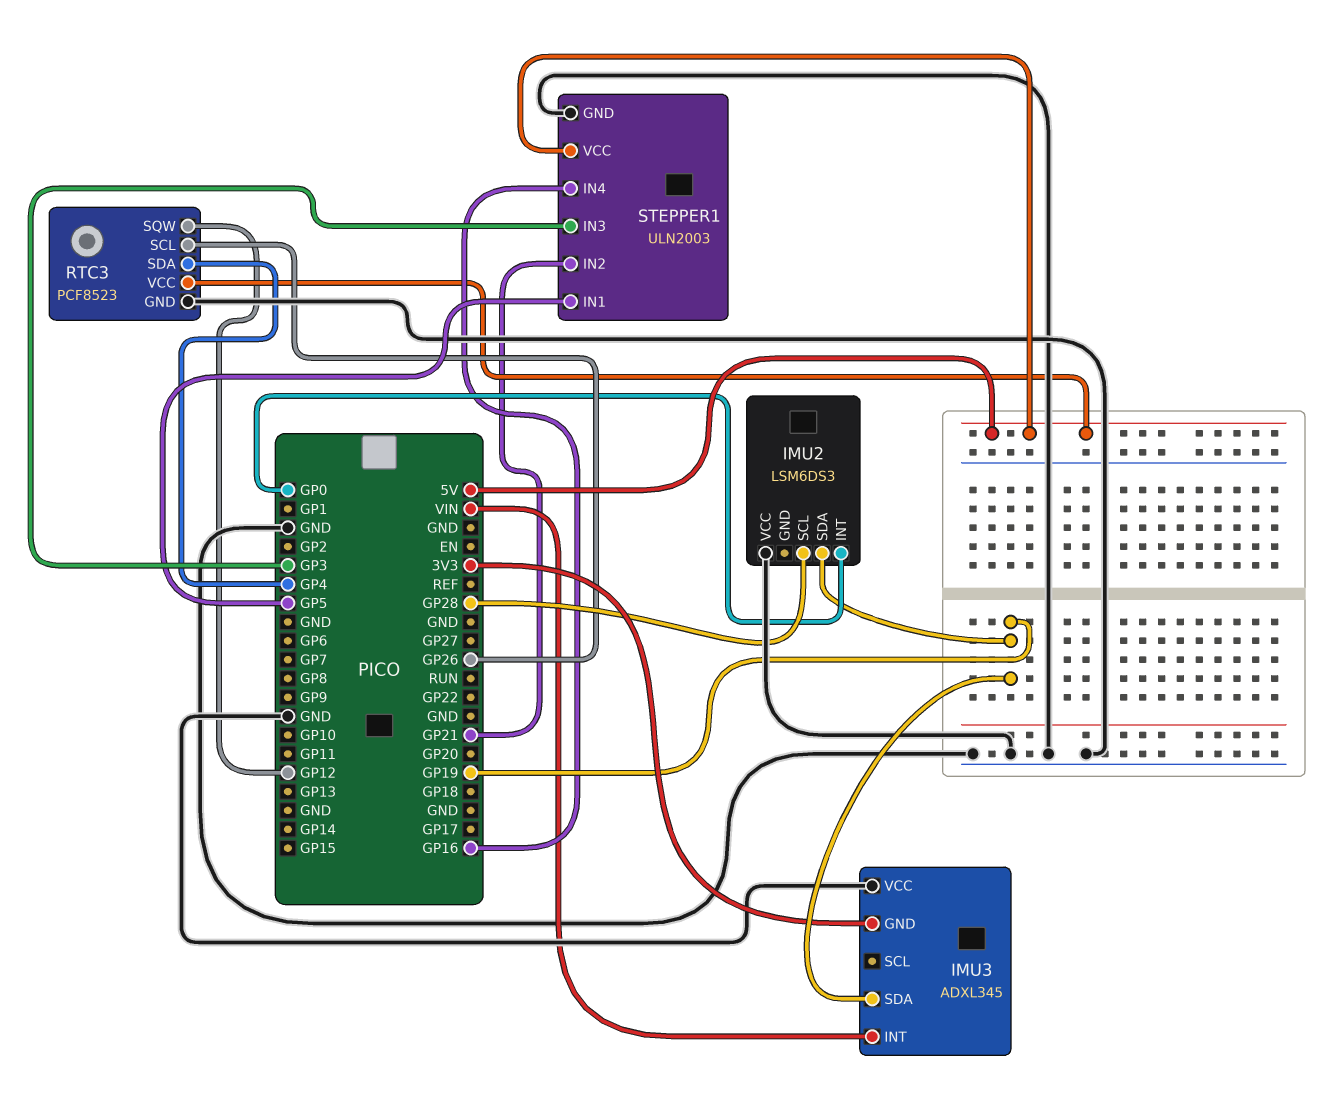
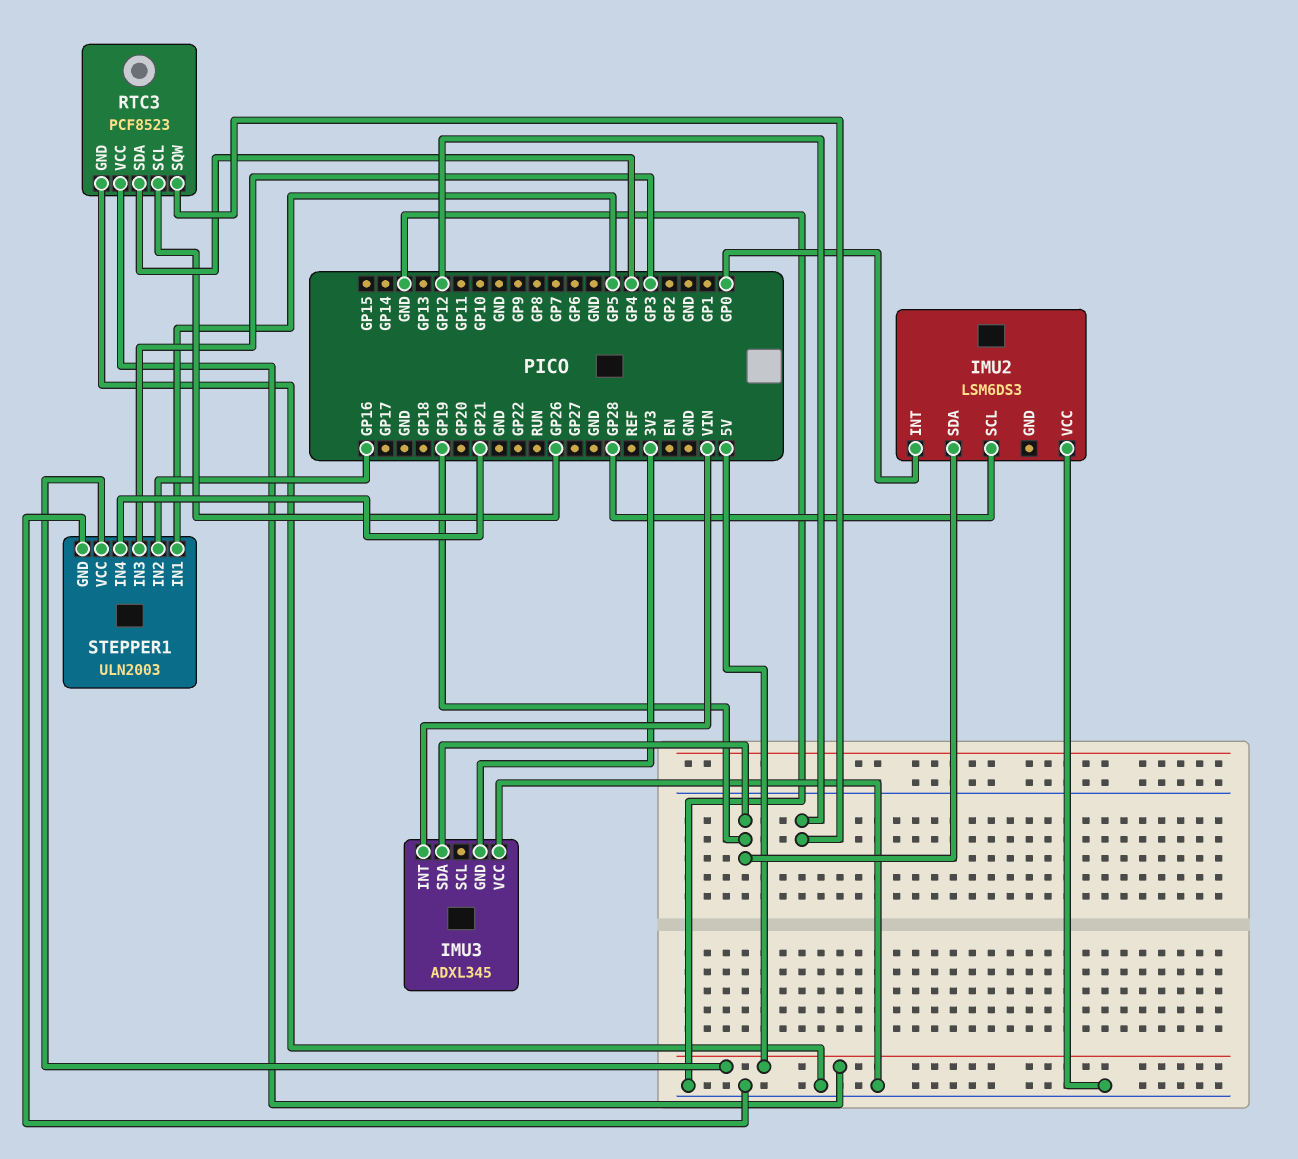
STEPPER1 pin IN2: GP21 -> GP16
STEPPER1 pin IN4: GP16 -> GP21

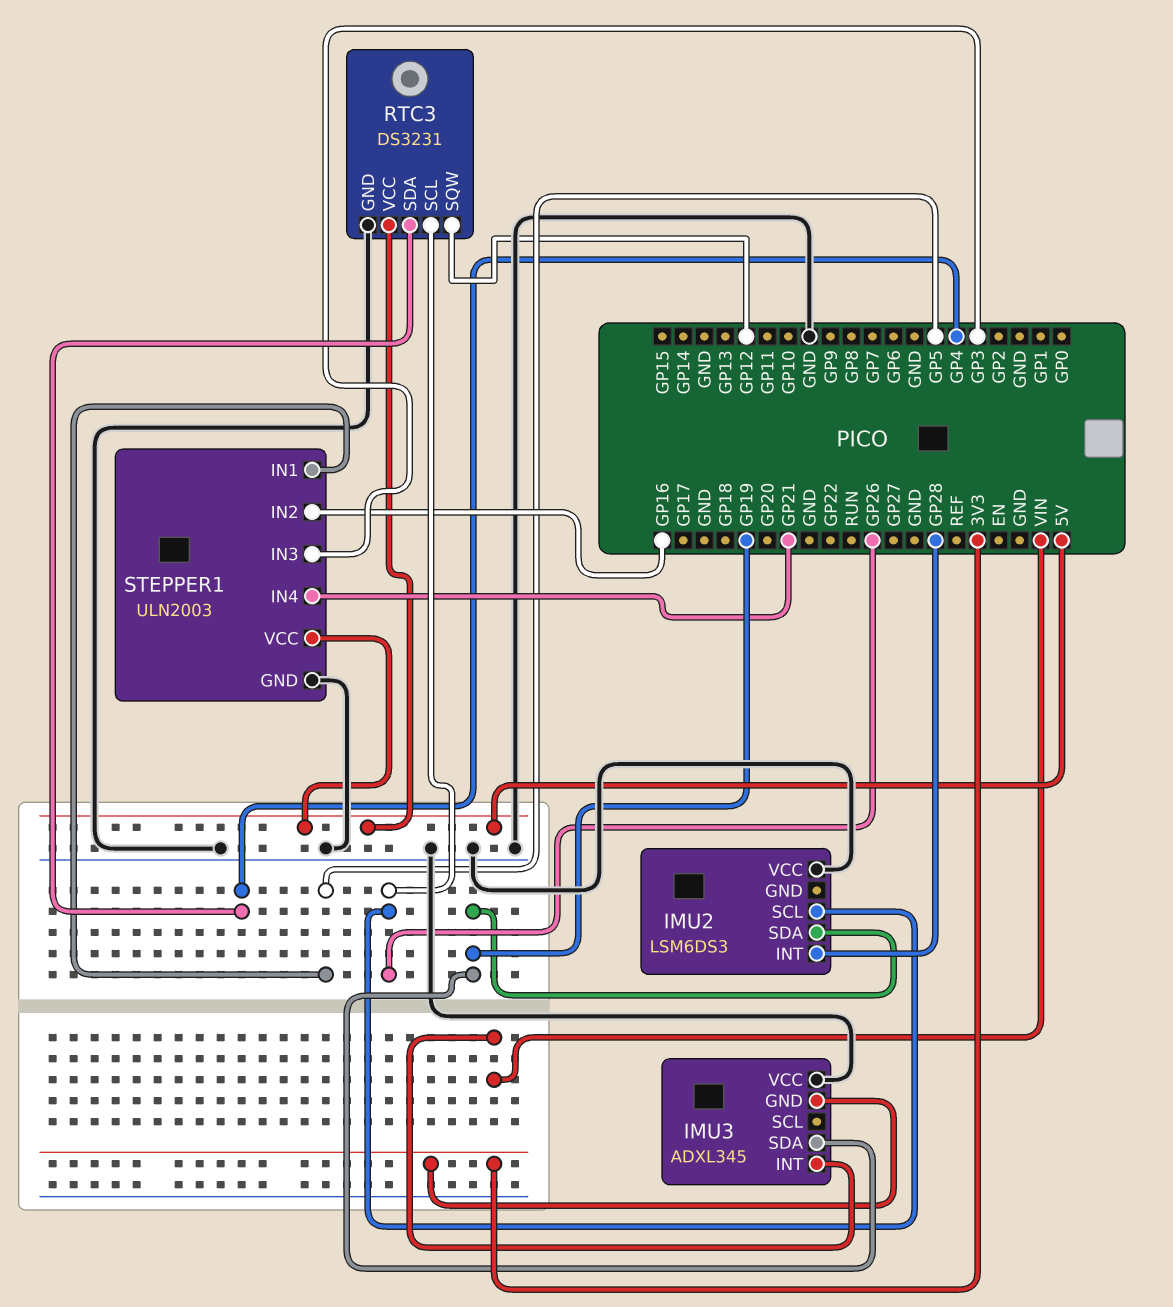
IMU2 pin INT: GP0 -> GP28
IMU2 pin SCL: GP28 -> GP26
RTC3: PCF8523 -> DS3231

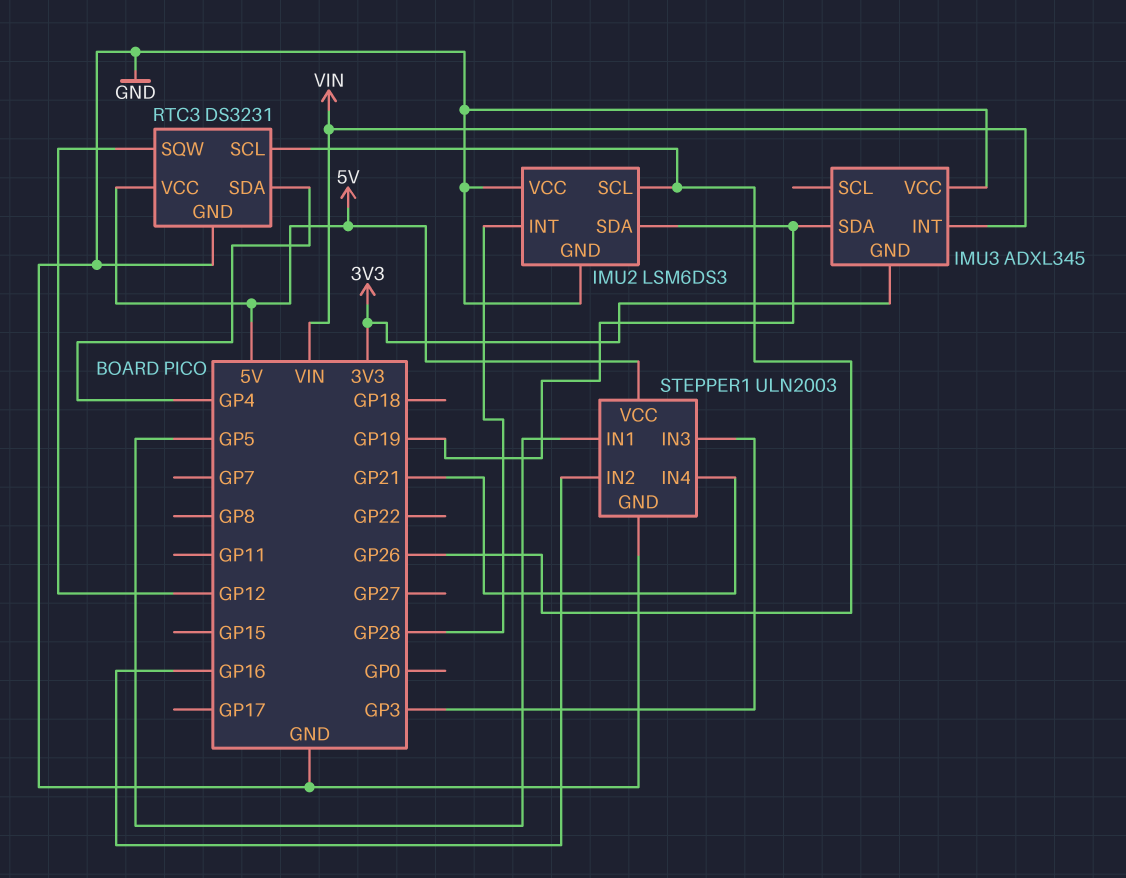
IMU2 pin GND: none -> GND

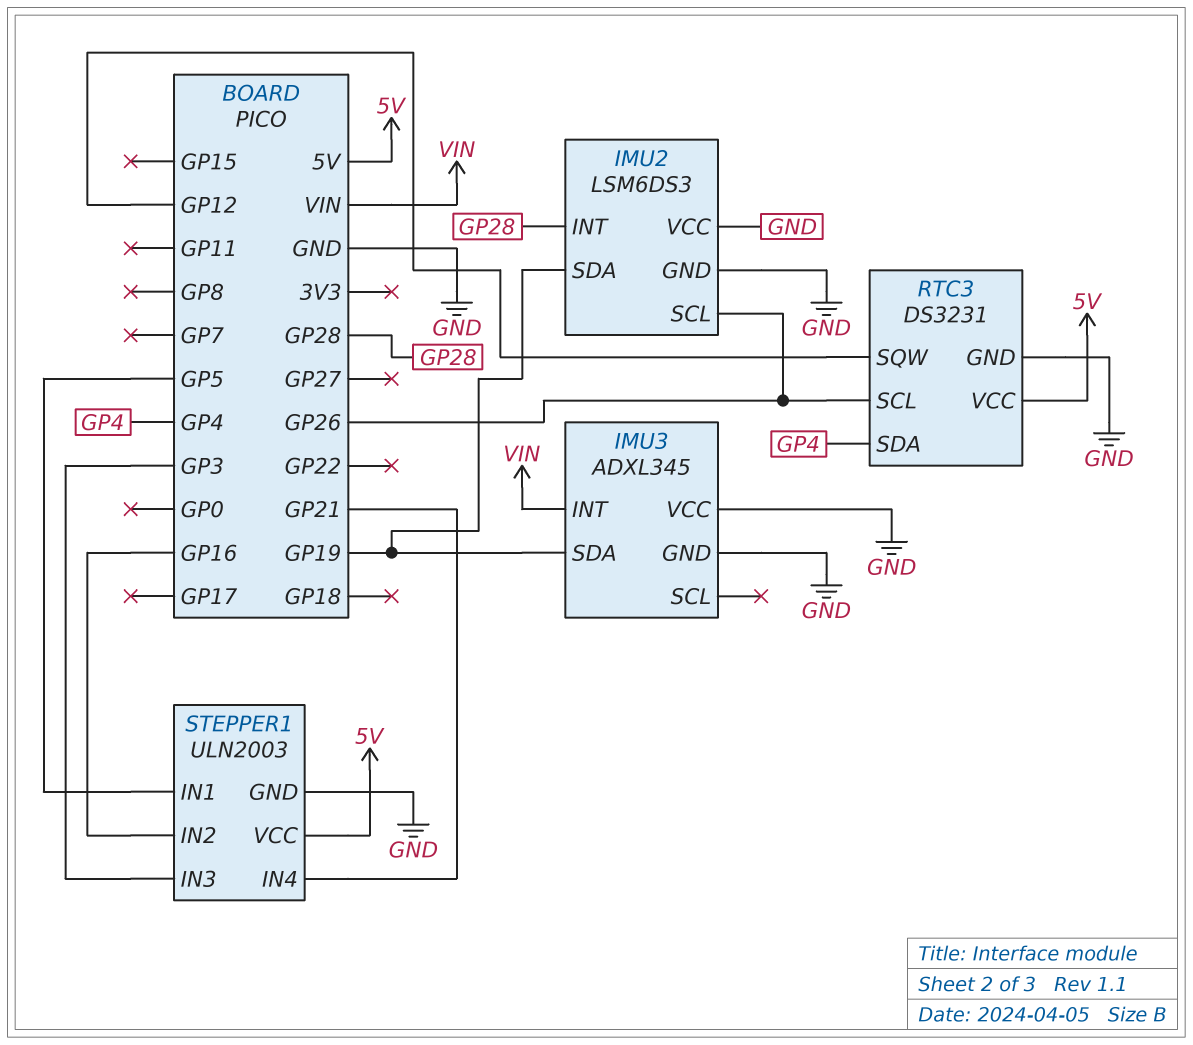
IMU3 pin GND: 3V3 -> GND

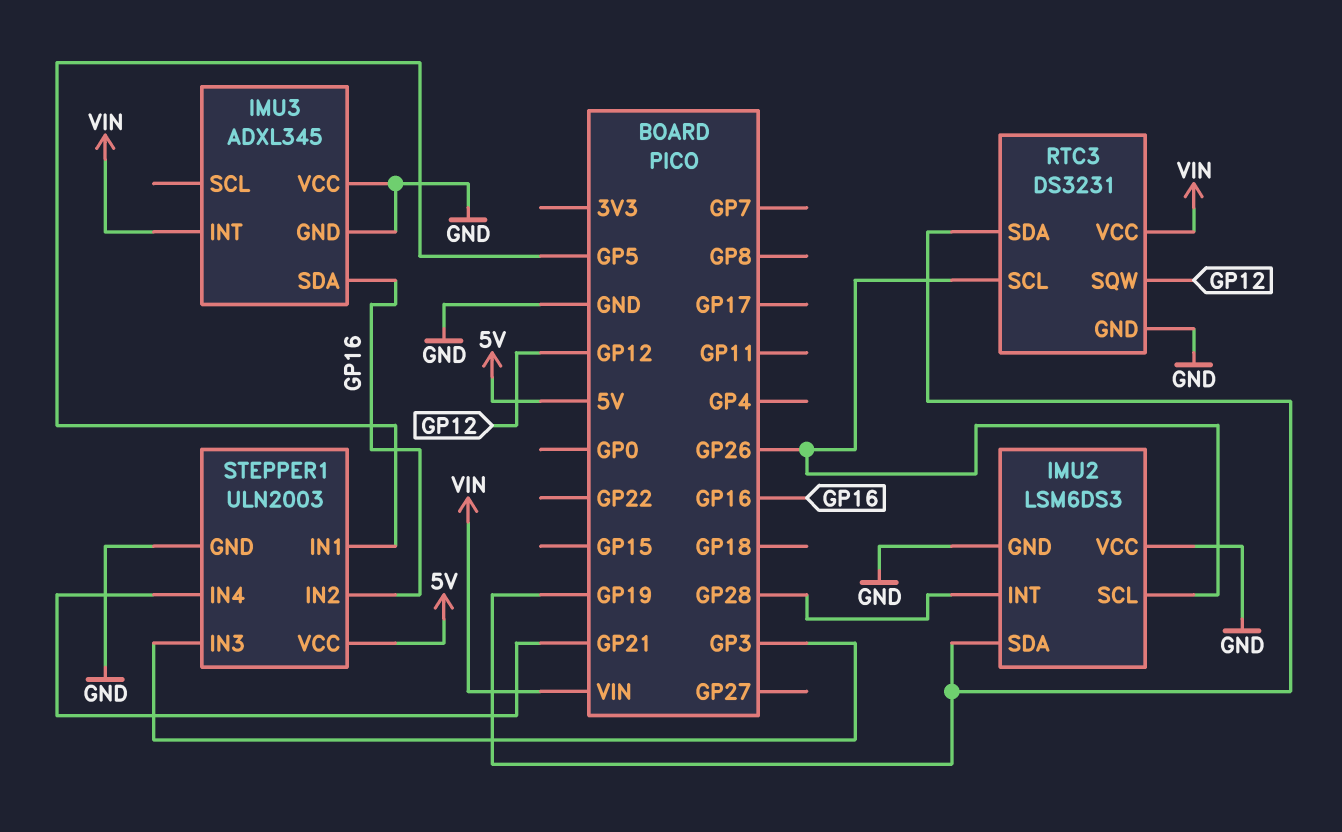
IMU3 pin SDA: GP19 -> GP16
RTC3 pin SDA: GP4 -> GP19
RTC3 pin VCC: 5V -> VIN

